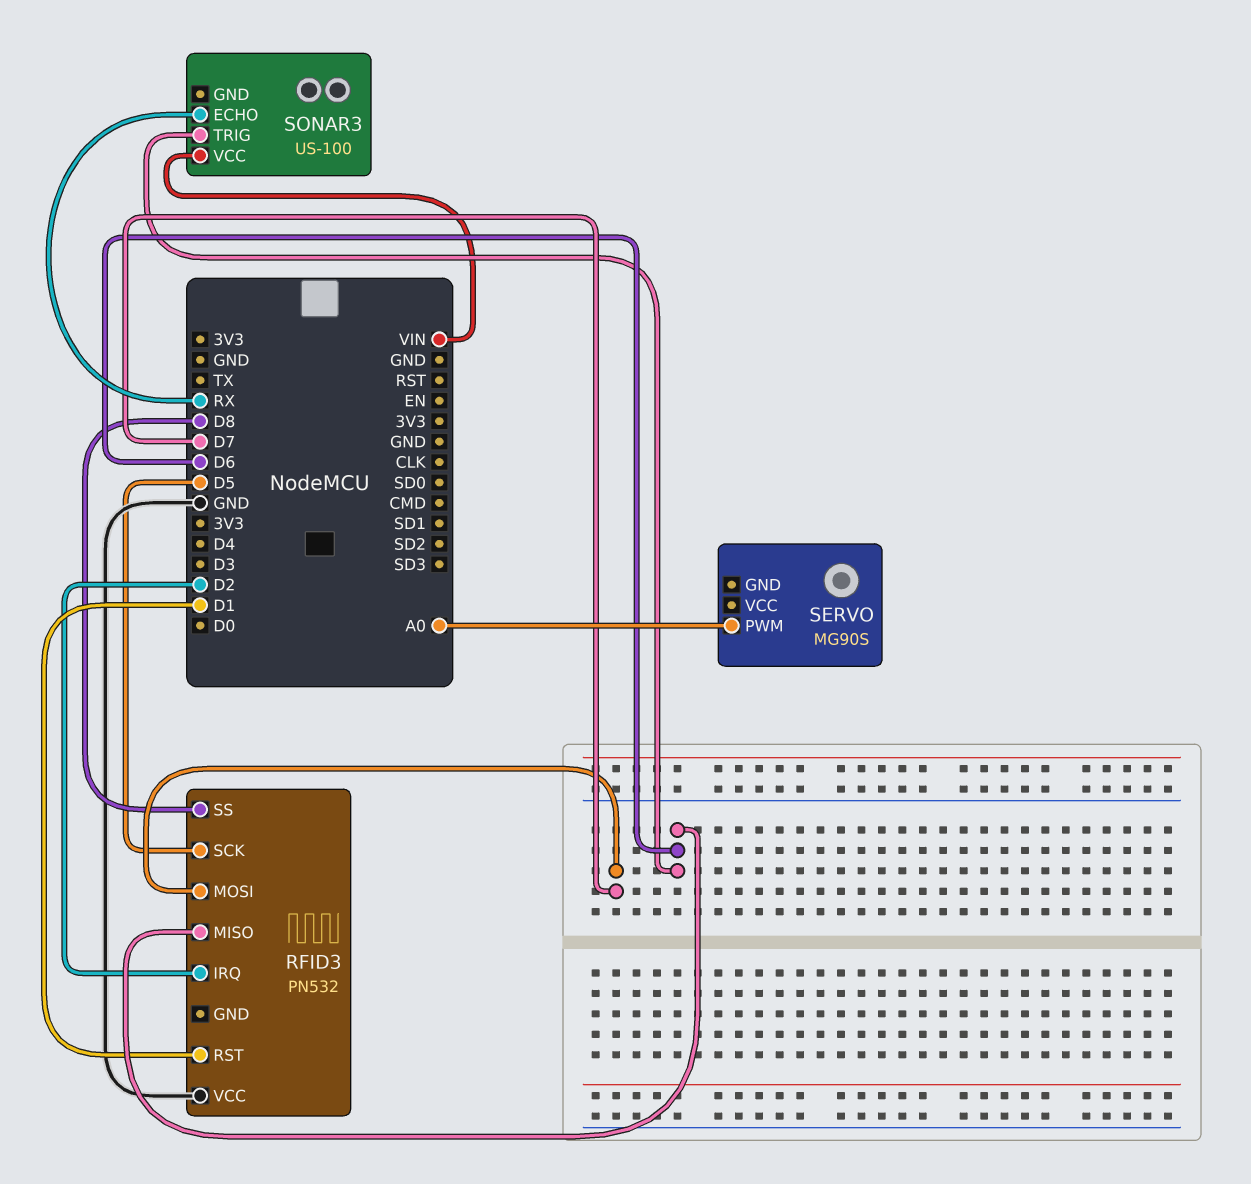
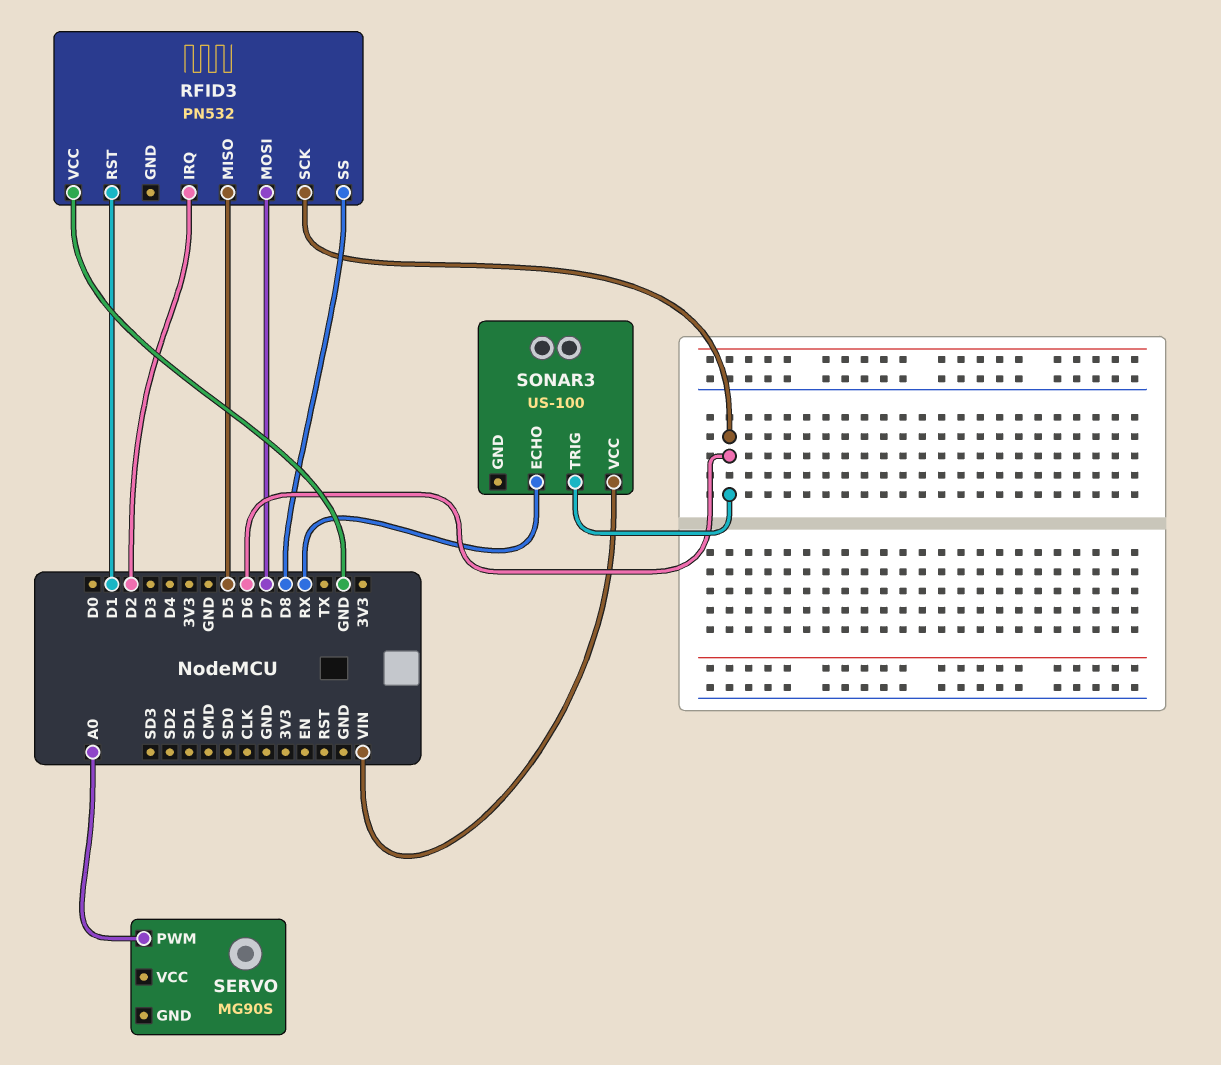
RFID3 pin MISO: D6 -> D5
RFID3 pin SCK: D5 -> D6

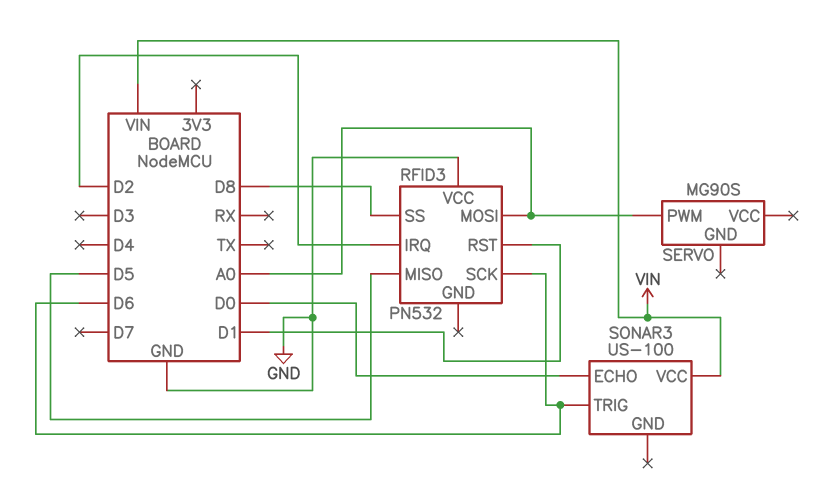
RFID3 pin MOSI: D7 -> A0
SONAR3 pin ECHO: RX -> D0

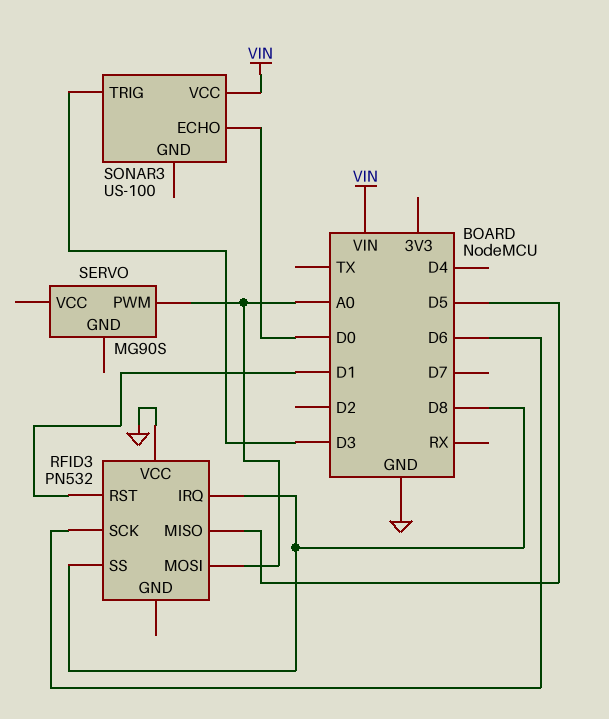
RFID3 pin IRQ: D2 -> D8
SONAR3 pin TRIG: D6 -> D3

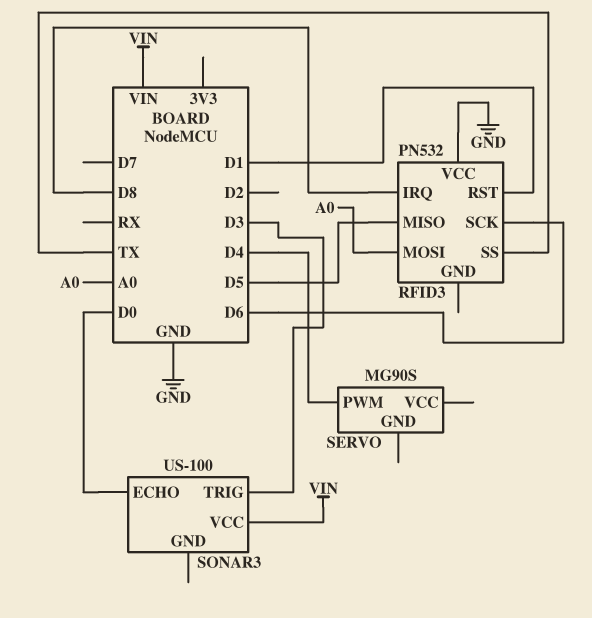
RFID3 pin SS: D8 -> TX
SERVO pin PWM: A0 -> D4

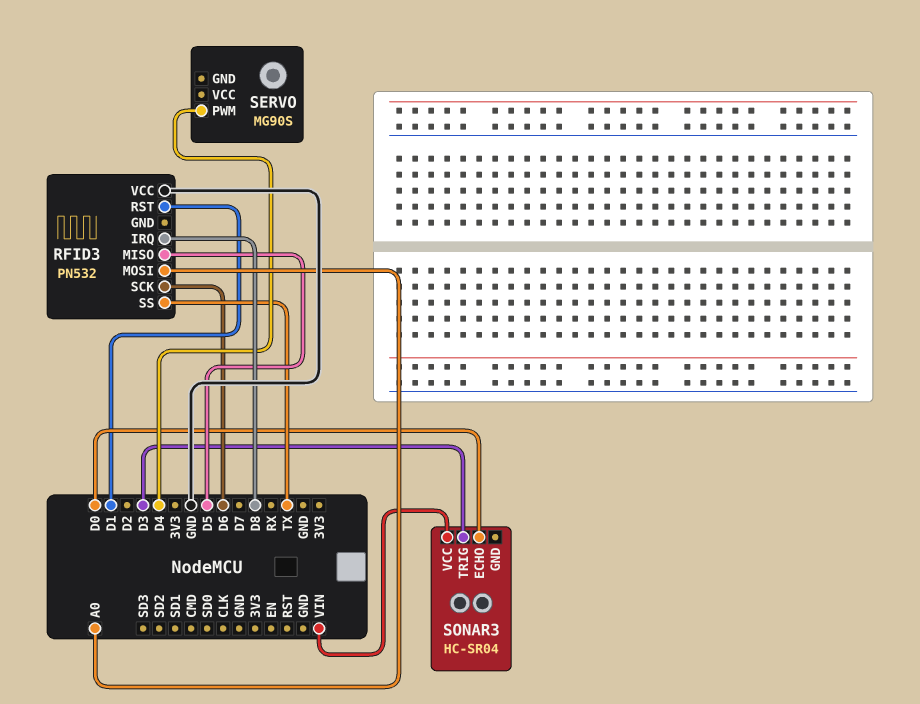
SONAR3: US-100 -> HC-SR04

